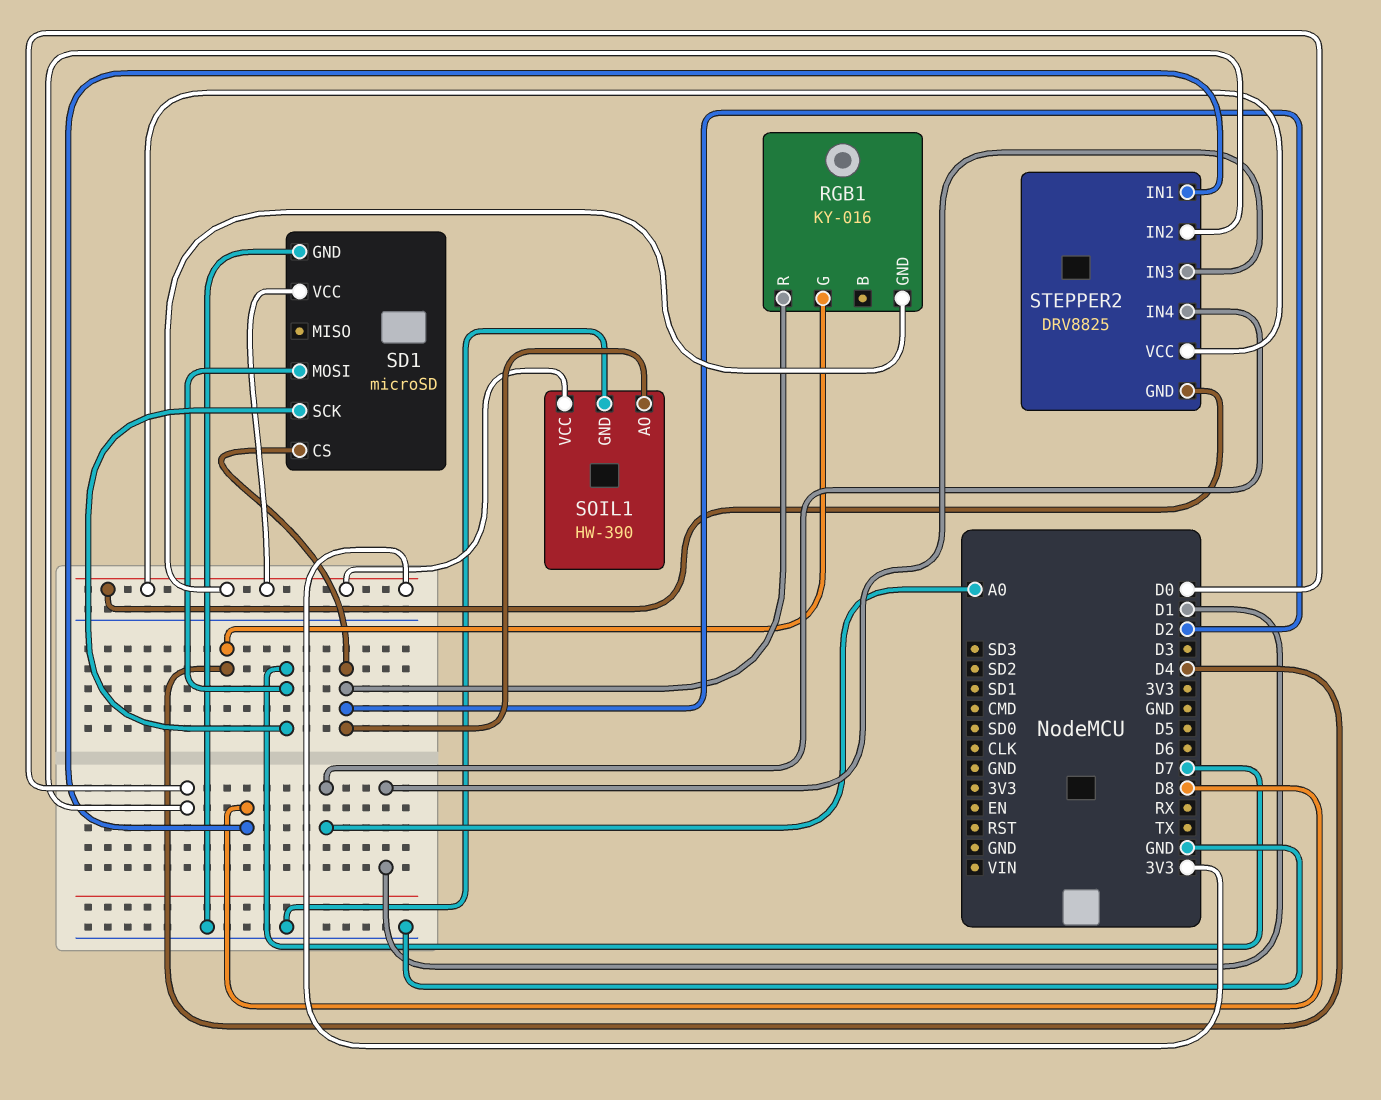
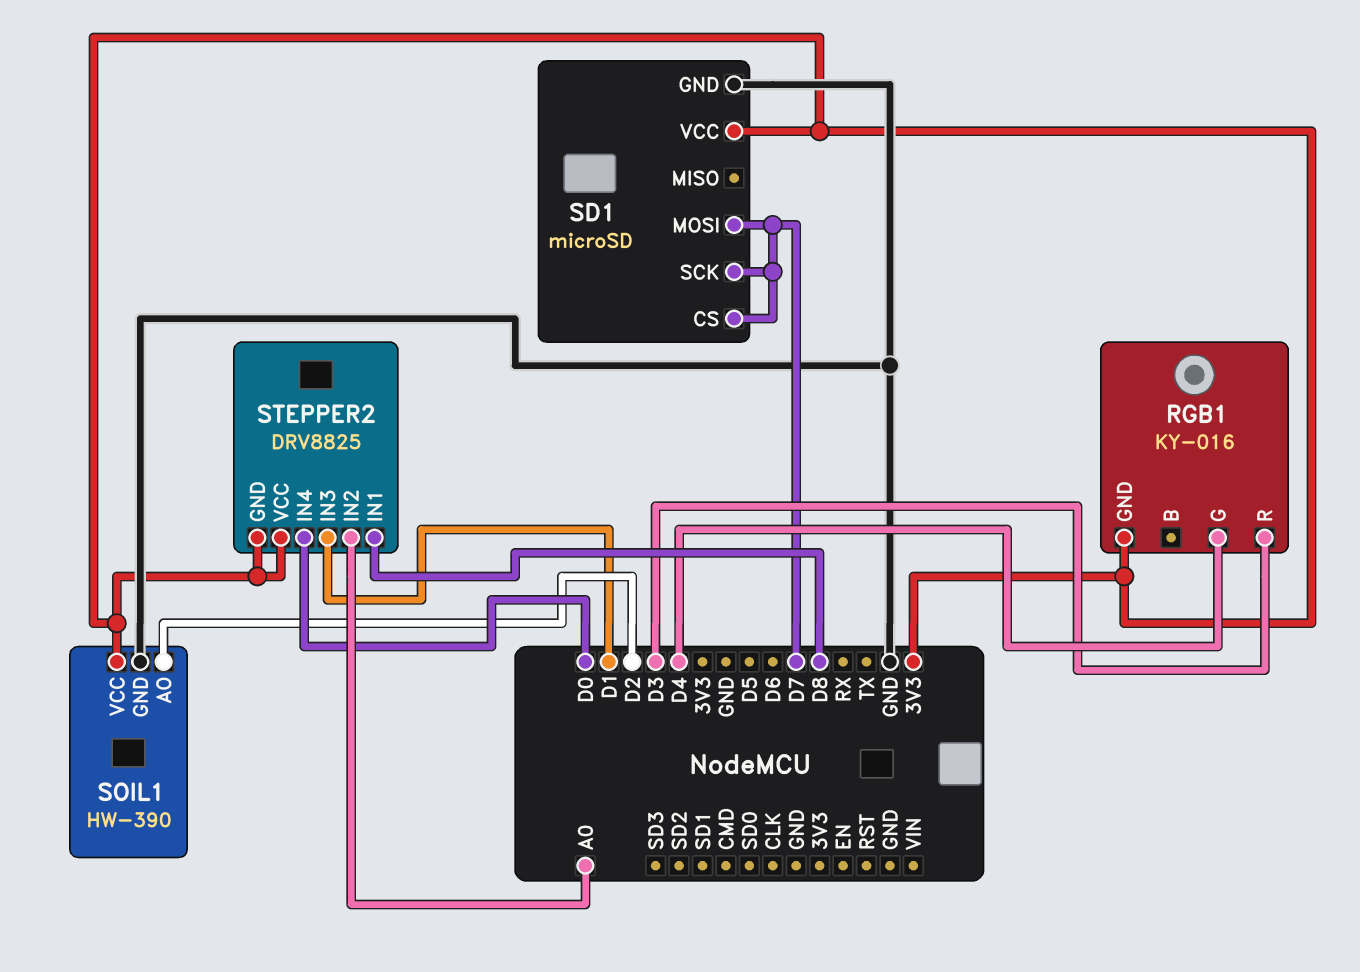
RGB1 pin R: D2 -> D3
SD1 pin CS: D2 -> D7
STEPPER2 pin IN2: D0 -> A0
STEPPER2 pin IN4: A0 -> D0

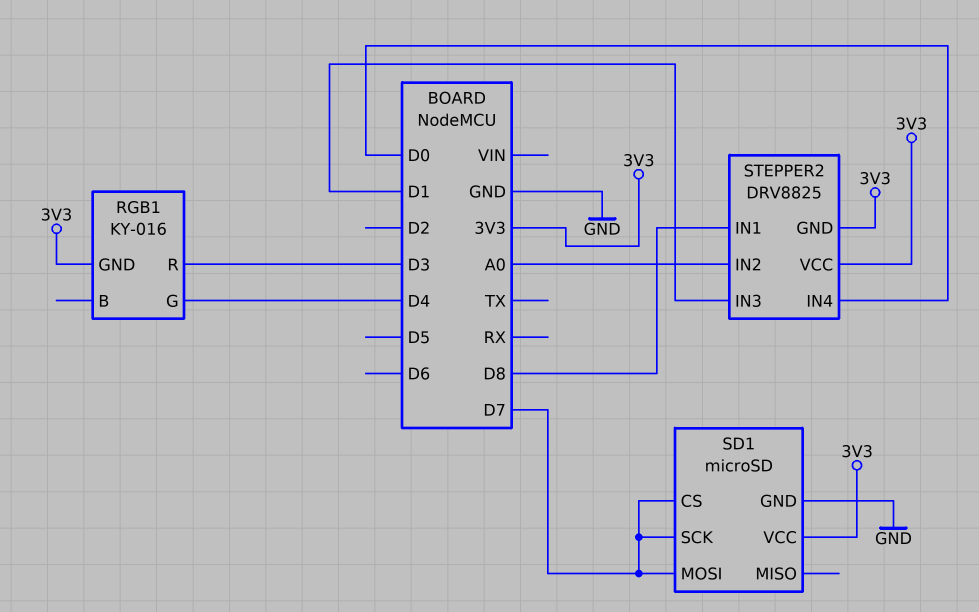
SOIL1: HW-390 -> none
SOIL1 pin AO: D2 -> none
SOIL1 pin GND: GND -> none
SOIL1 pin VCC: 3V3 -> none

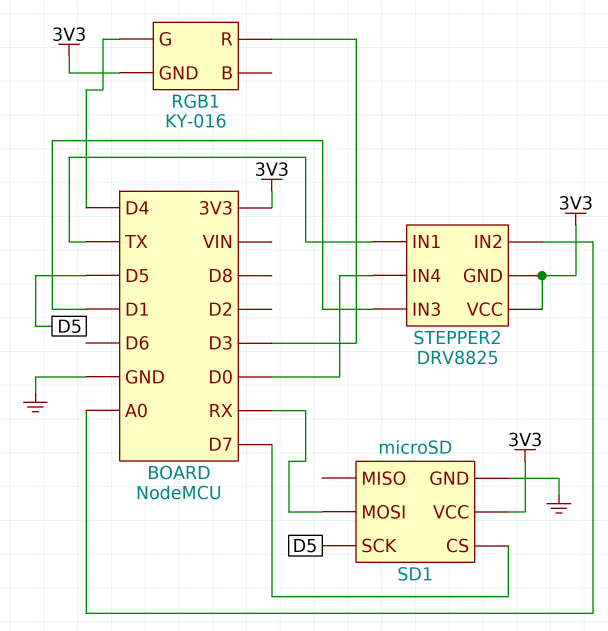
SD1 pin MOSI: D7 -> RX
SD1 pin SCK: D7 -> D5
STEPPER2 pin IN1: D8 -> TX

